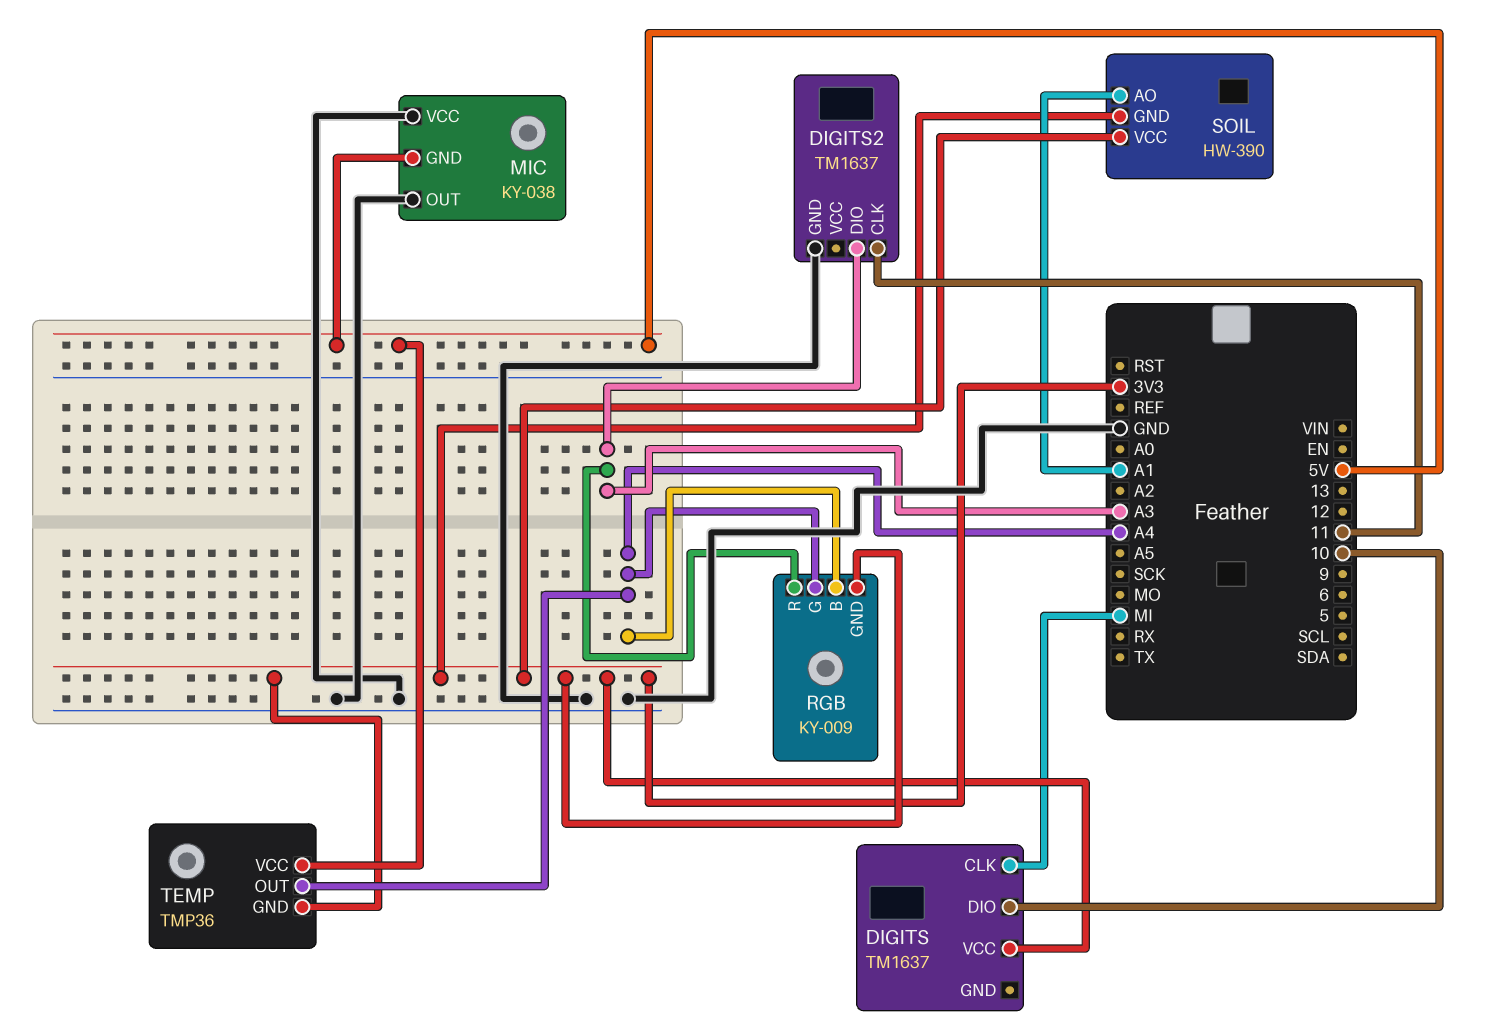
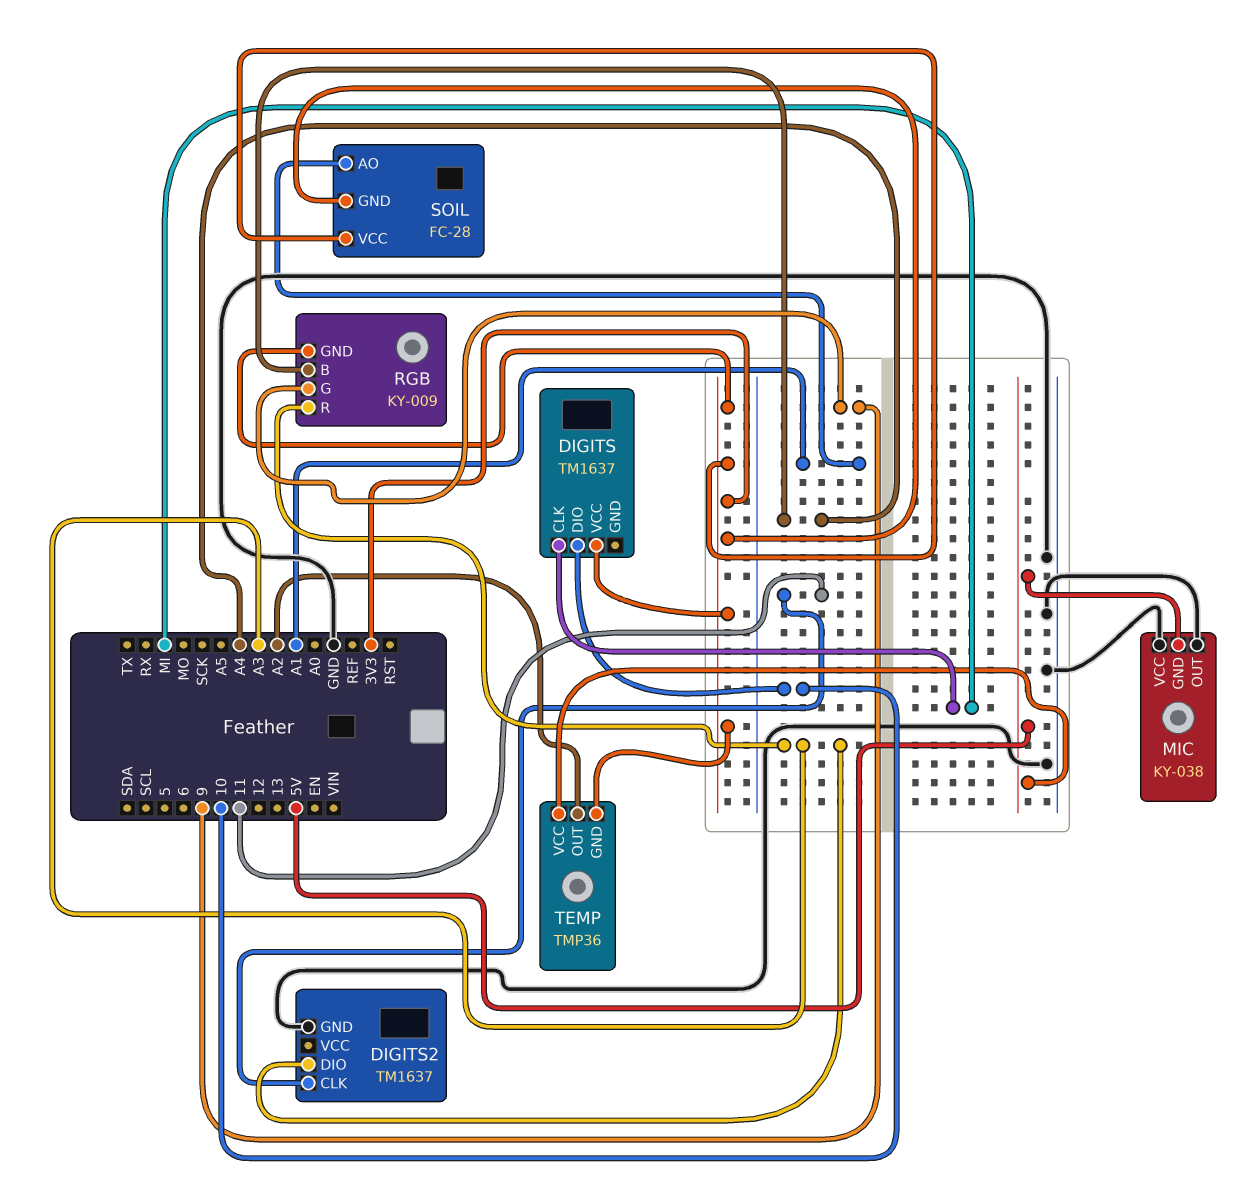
RGB pin G: A4 -> 9
SOIL: HW-390 -> FC-28
TEMP pin OUT: A4 -> A2

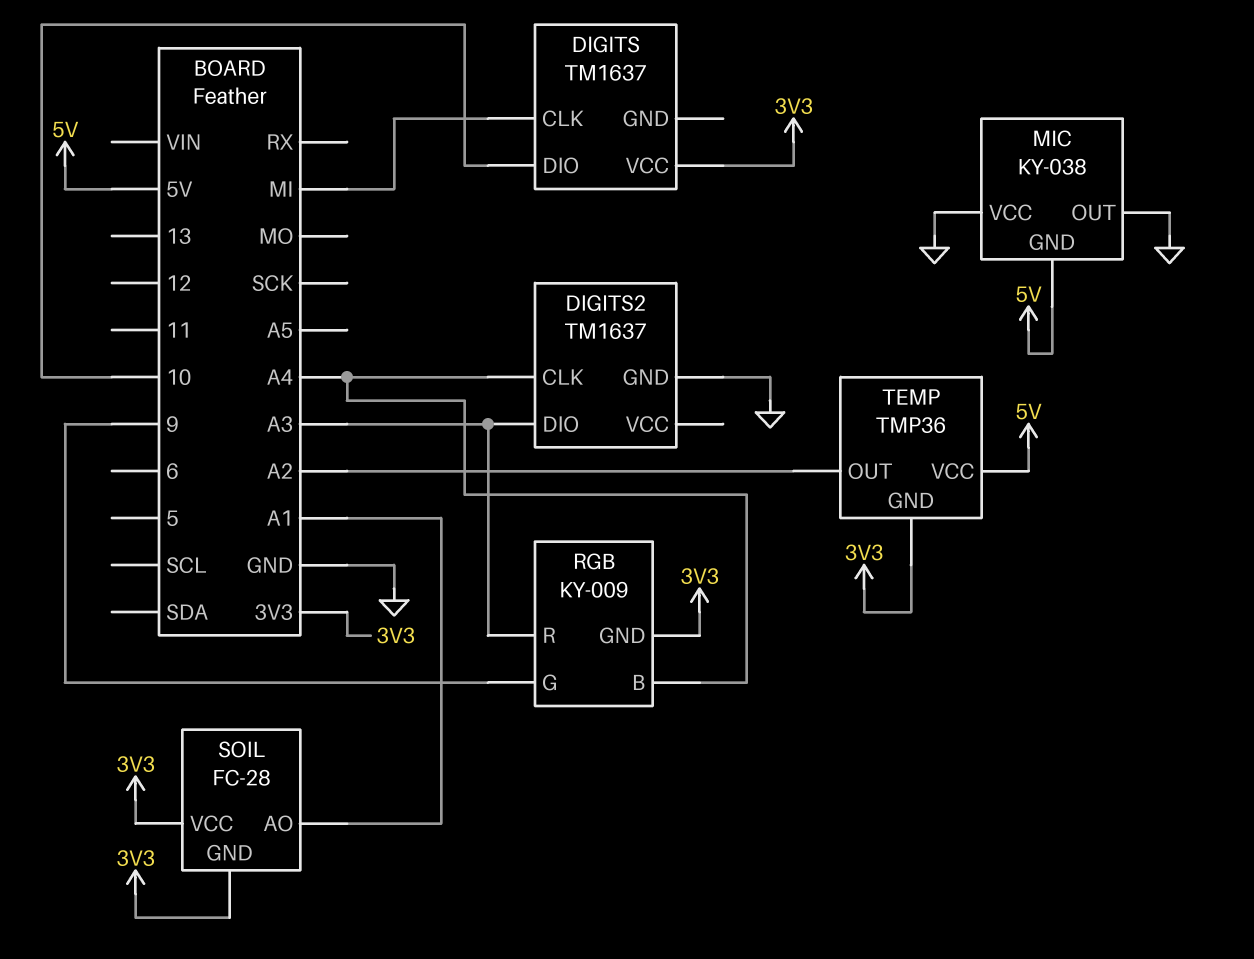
DIGITS2 pin CLK: 11 -> A4

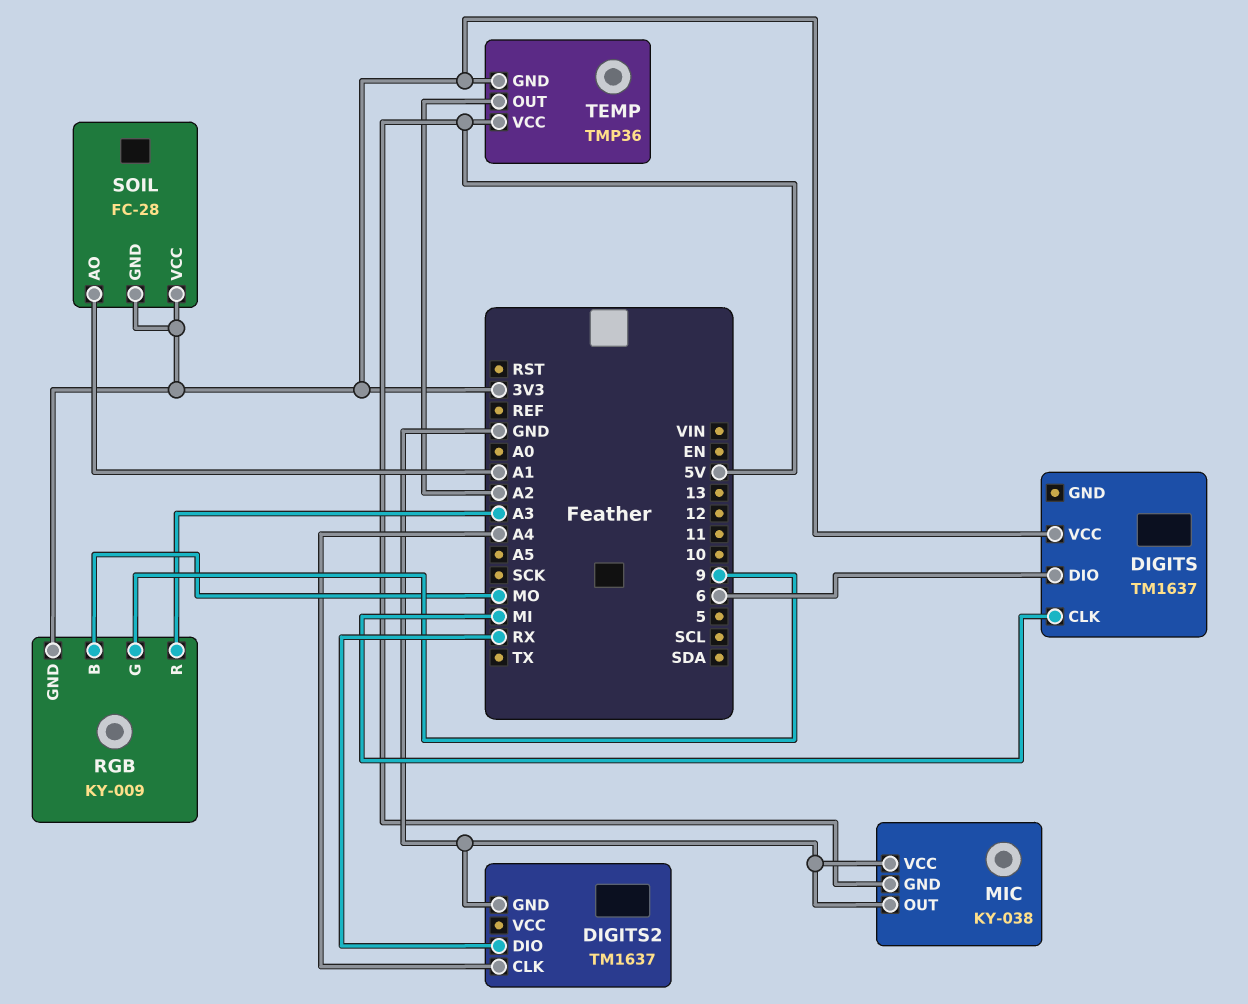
DIGITS pin DIO: 10 -> 6
DIGITS2 pin DIO: A3 -> RX
RGB pin B: A4 -> MO

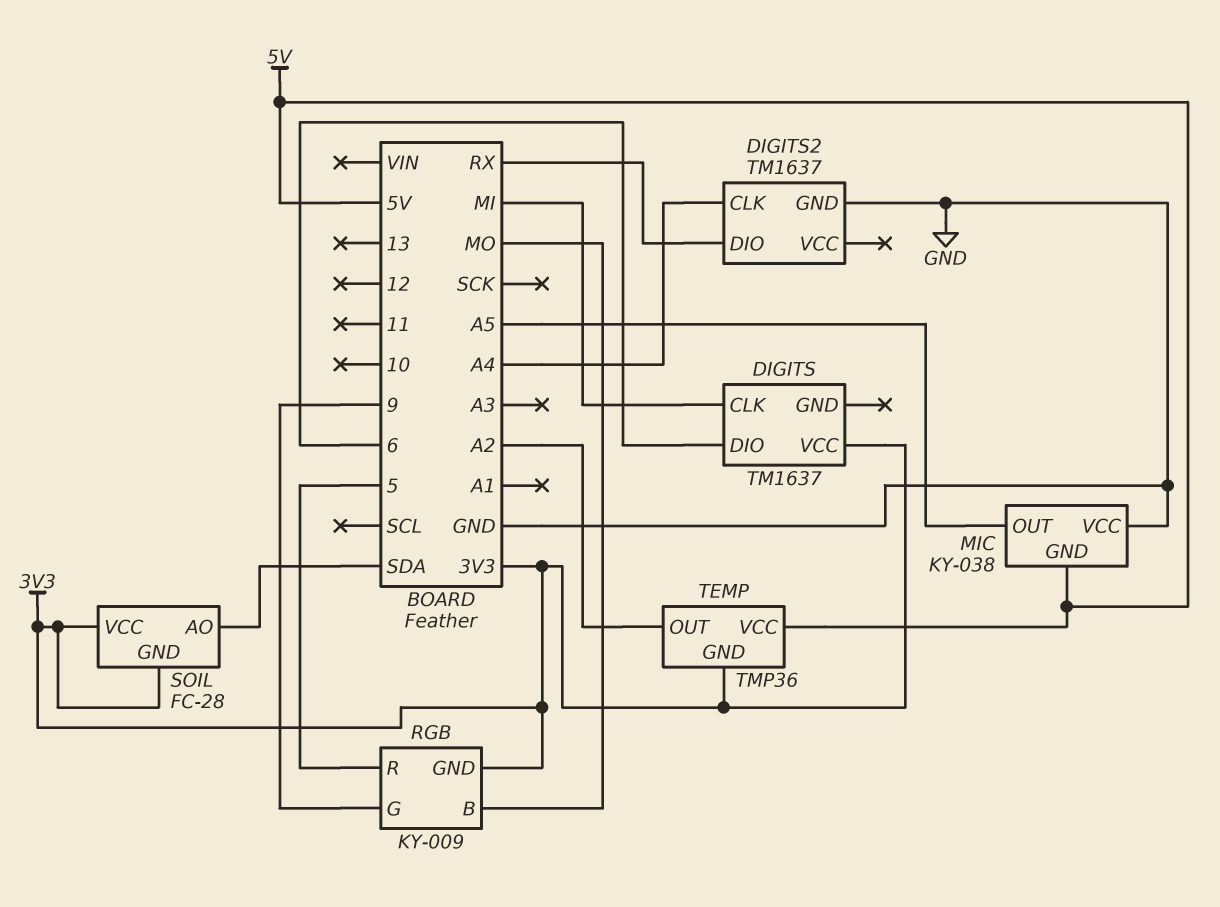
MIC pin OUT: GND -> A5
RGB pin R: A3 -> 5
SOIL pin AO: A1 -> SDA

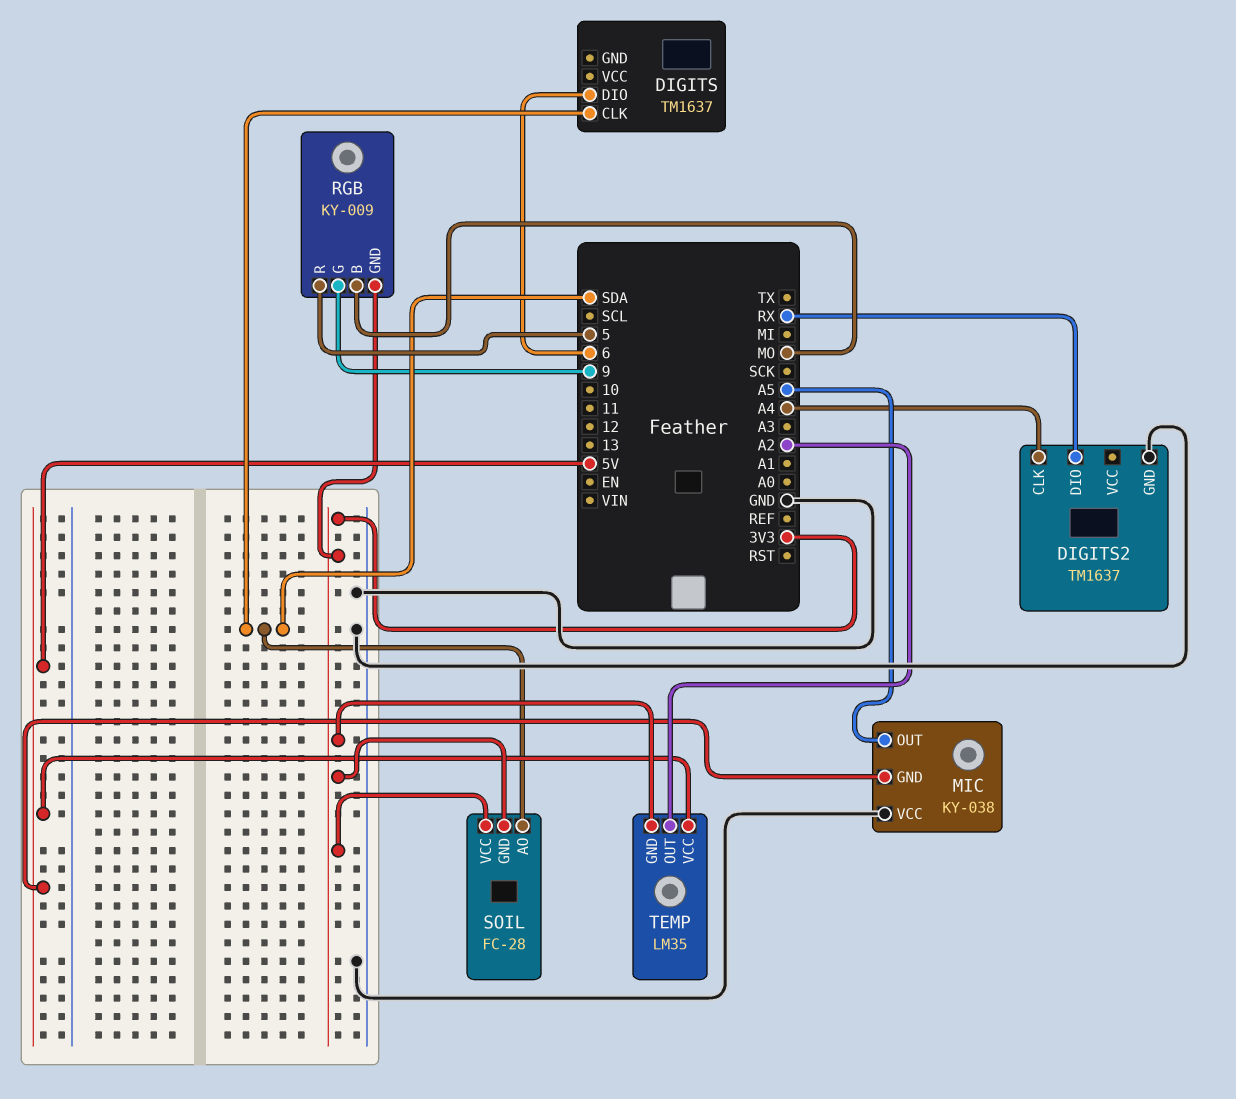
DIGITS pin CLK: MI -> SDA
DIGITS pin VCC: 3V3 -> none
TEMP: TMP36 -> LM35

